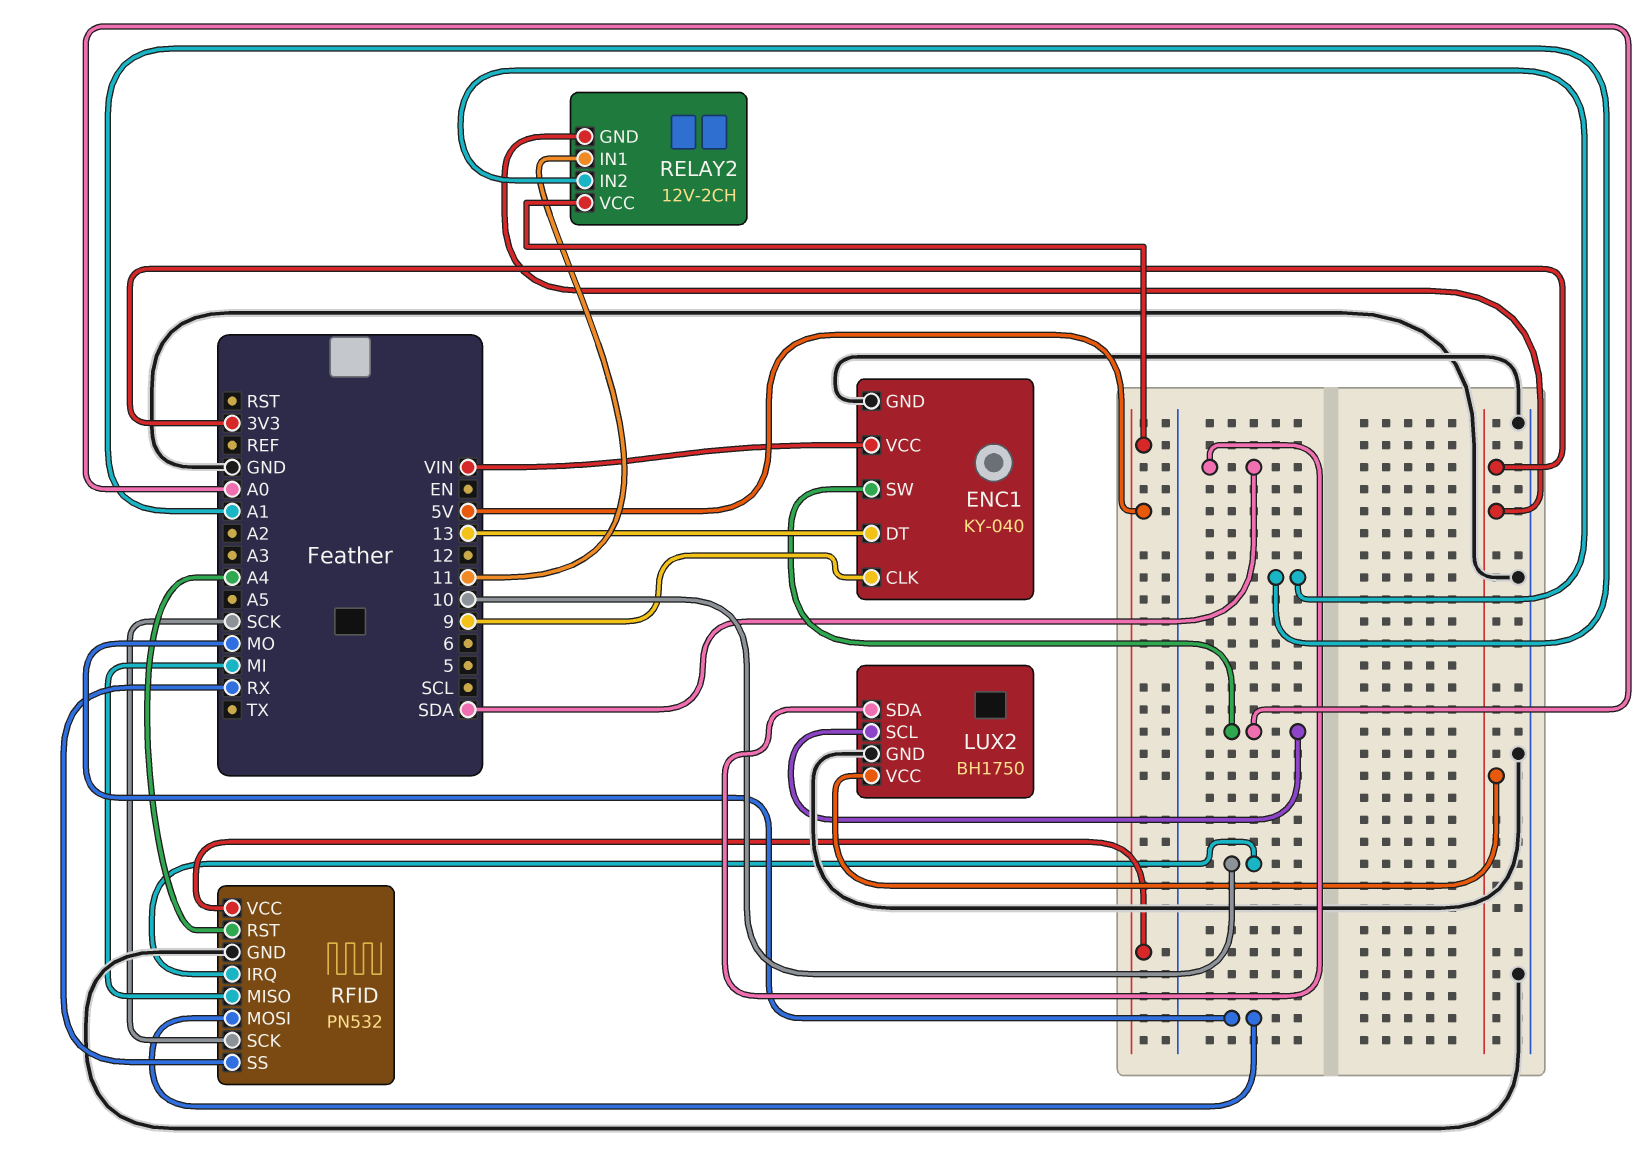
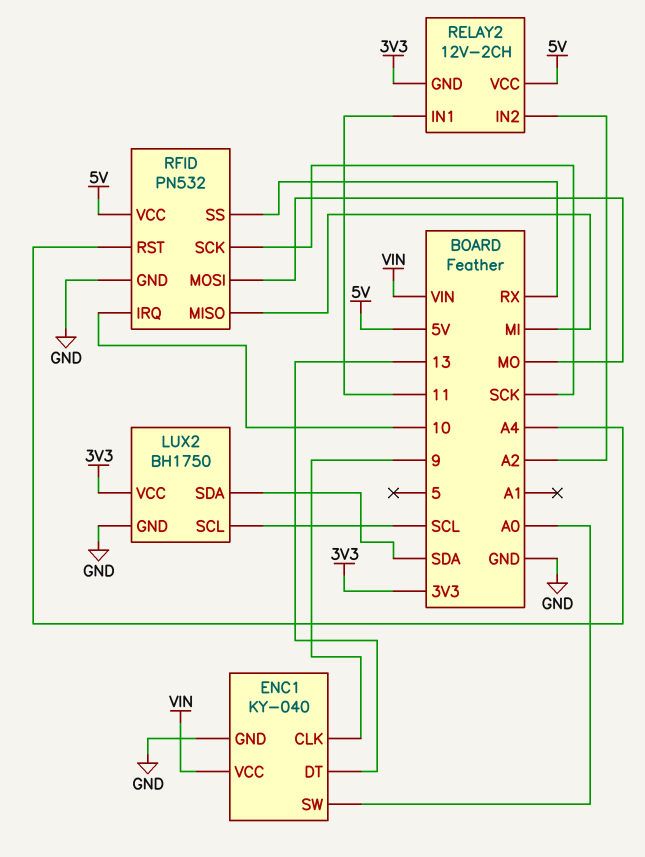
LUX2 pin SCL: A0 -> SCL
RELAY2 pin IN2: A1 -> A2

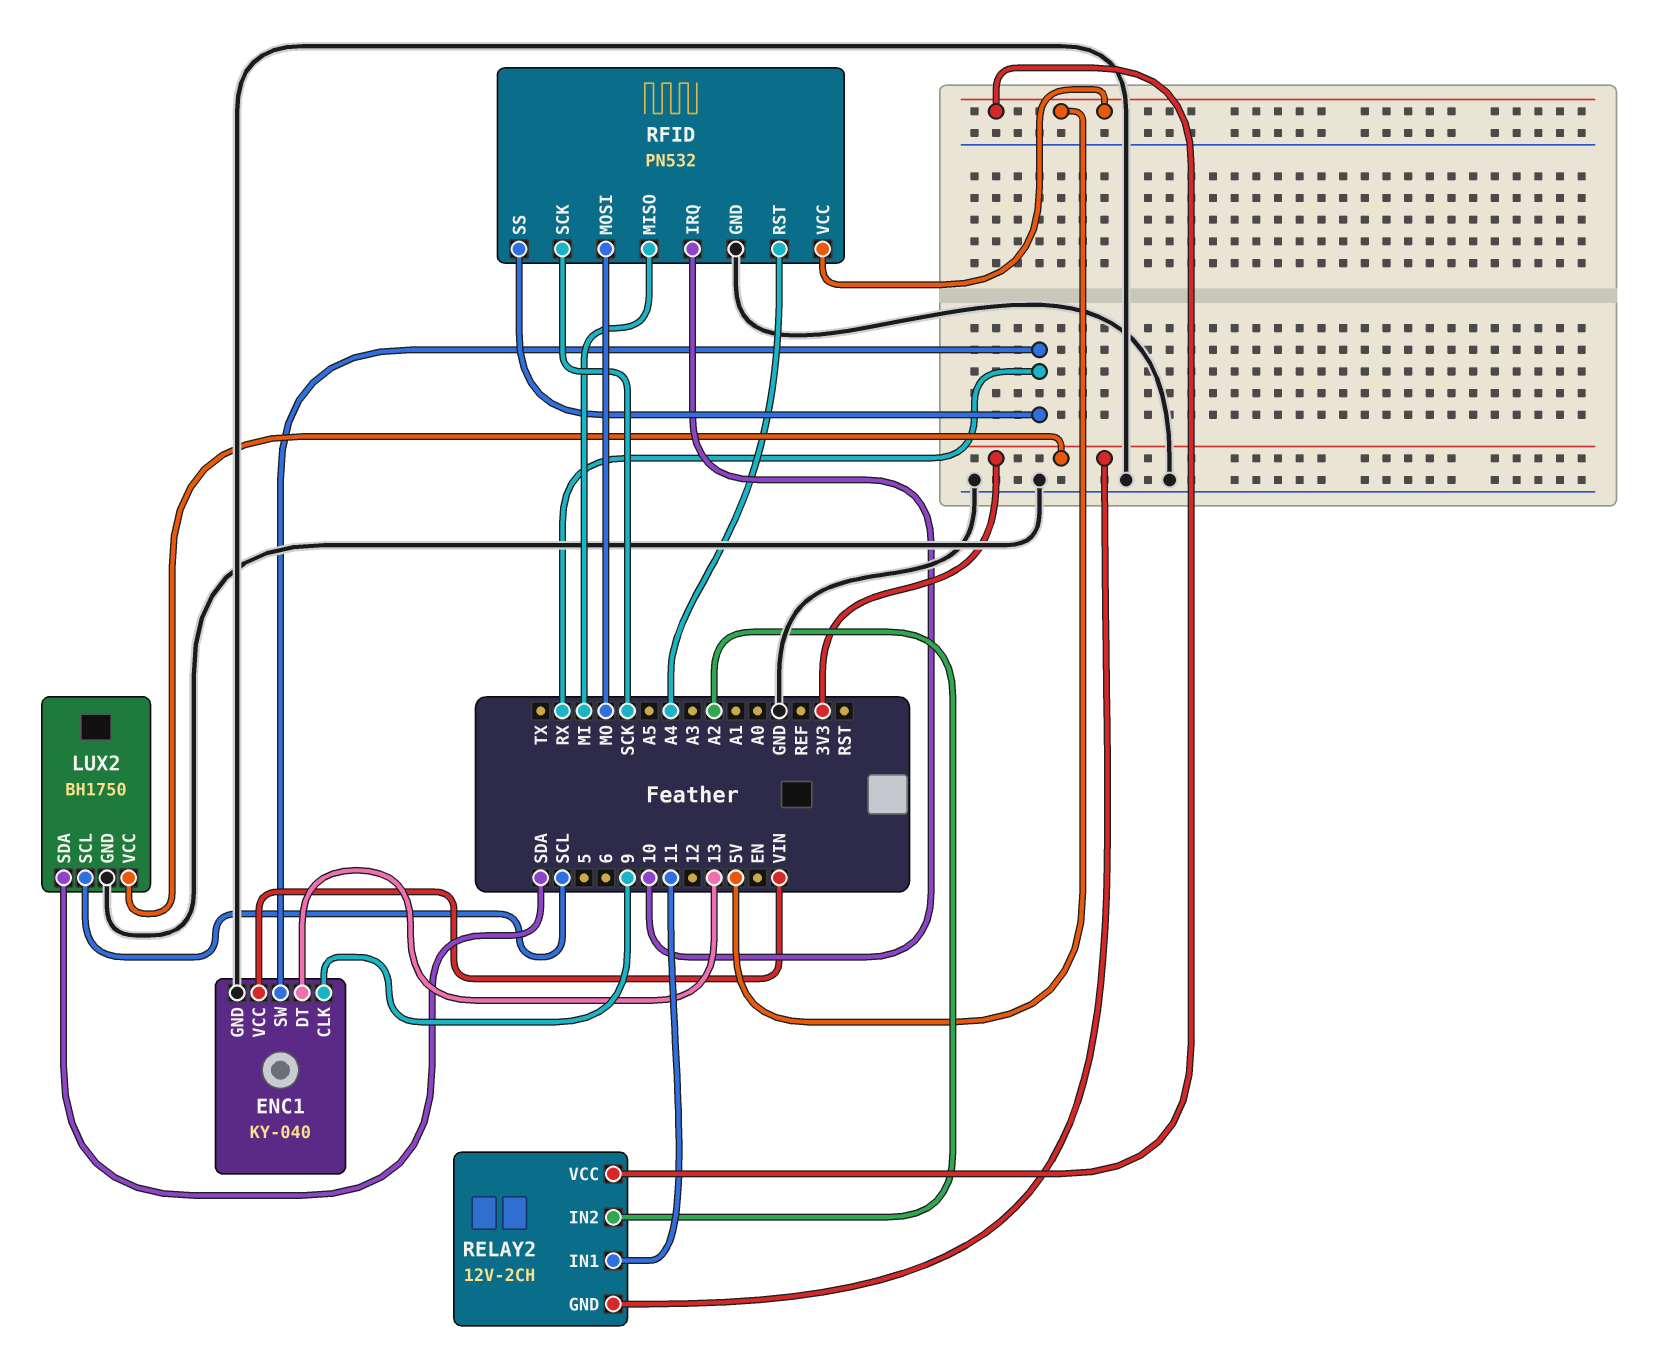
ENC1 pin SW: A0 -> RX

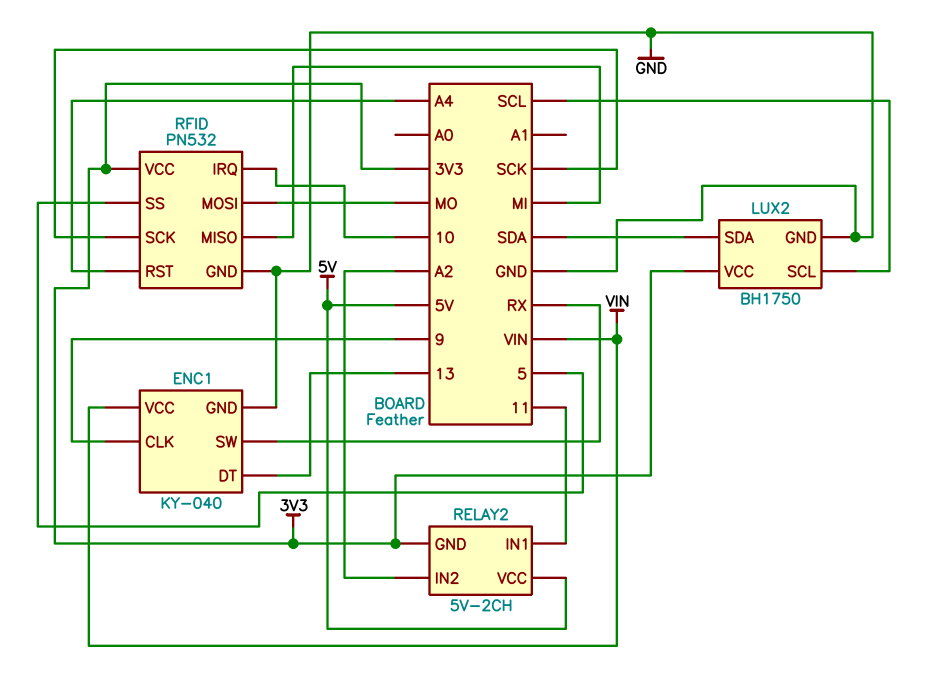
RELAY2: 12V-2CH -> 5V-2CH
RFID pin SS: RX -> 5
RFID pin VCC: 5V -> 3V3

